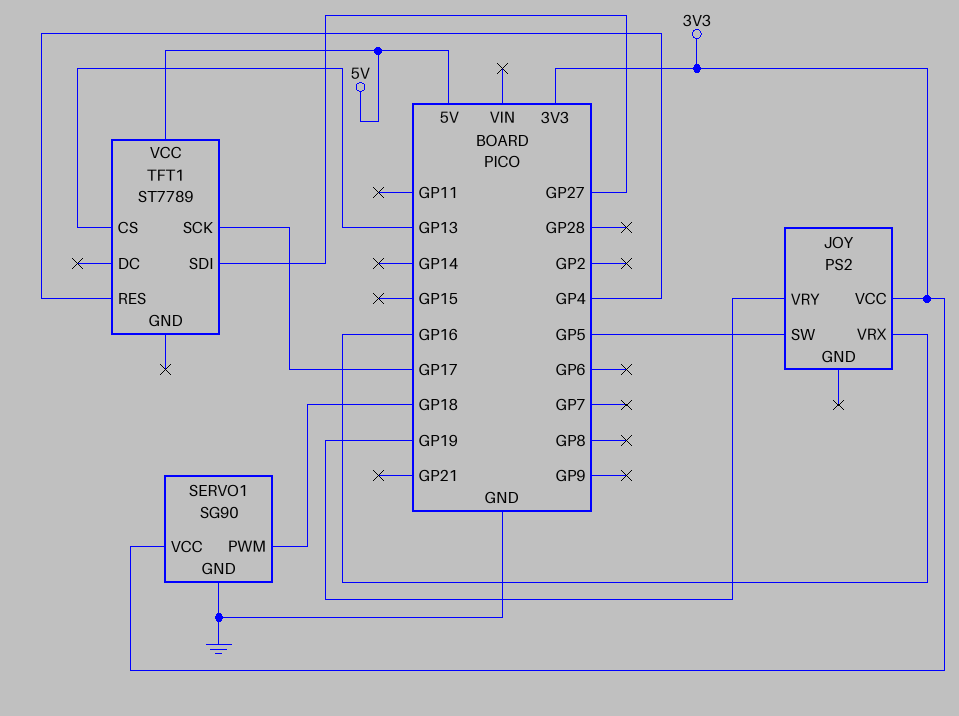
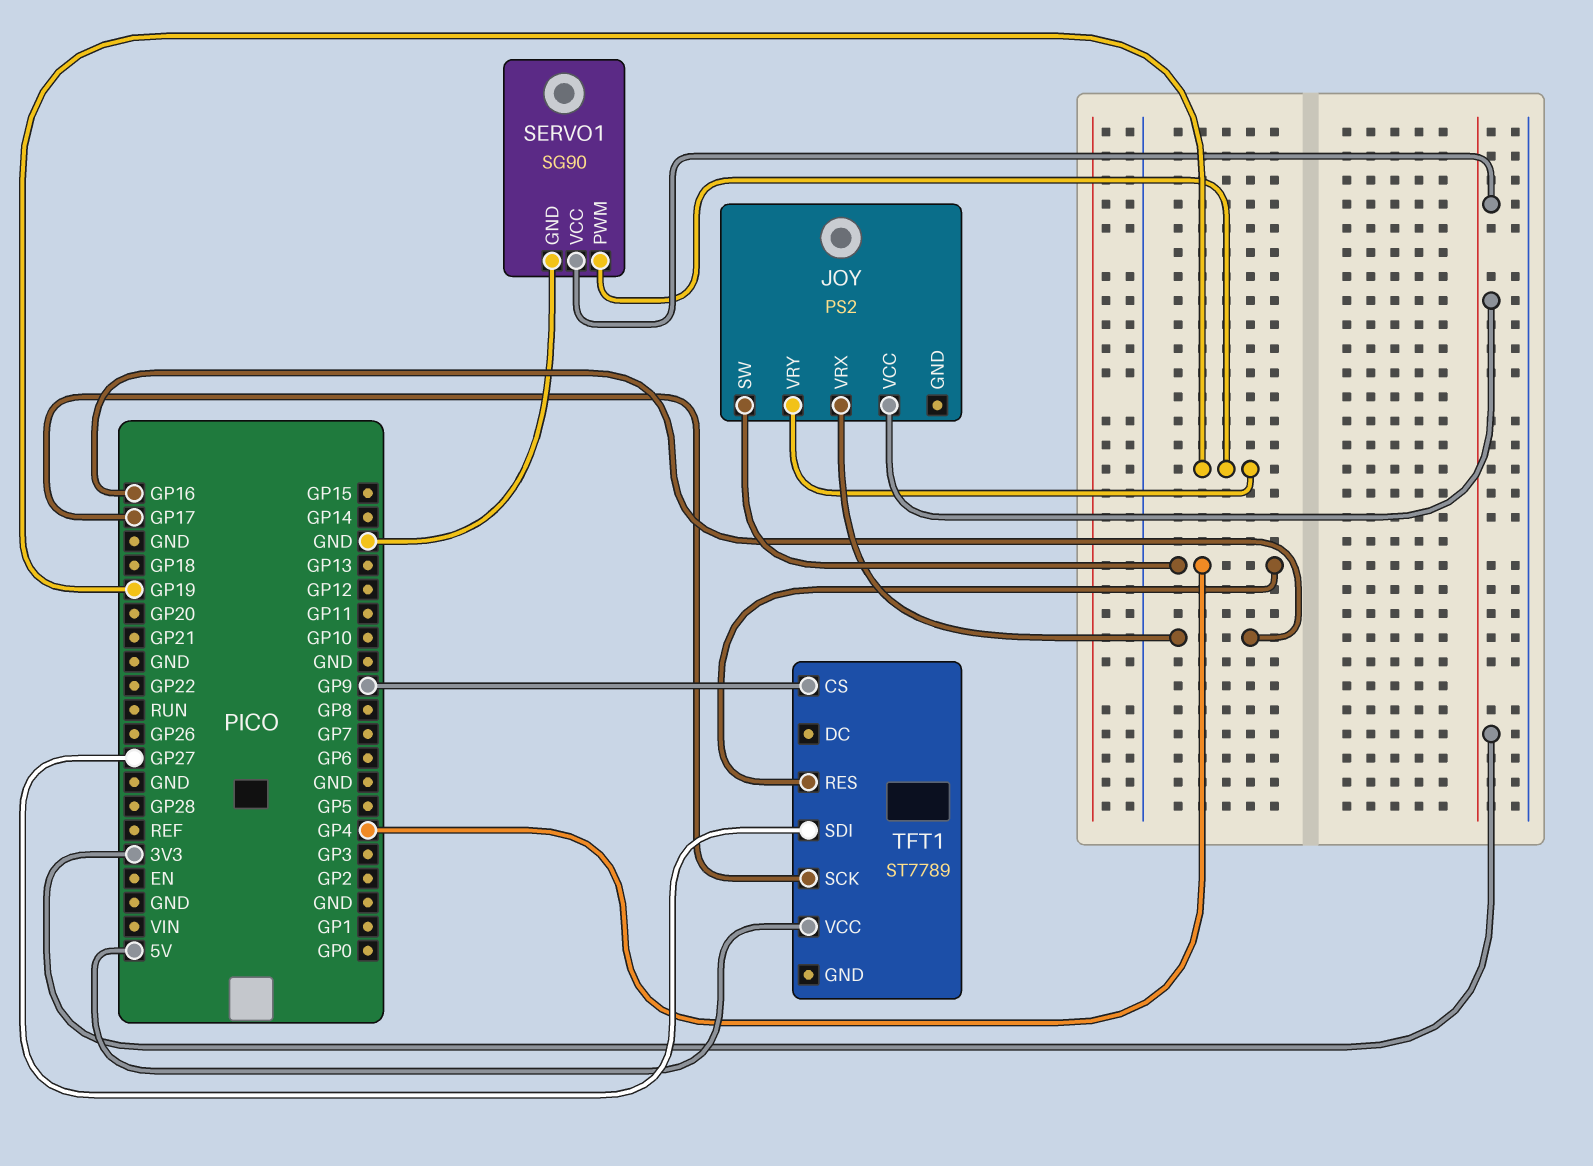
JOY pin SW: GP5 -> GP4
SERVO1 pin PWM: GP18 -> GP19
TFT1 pin CS: GP13 -> GP9

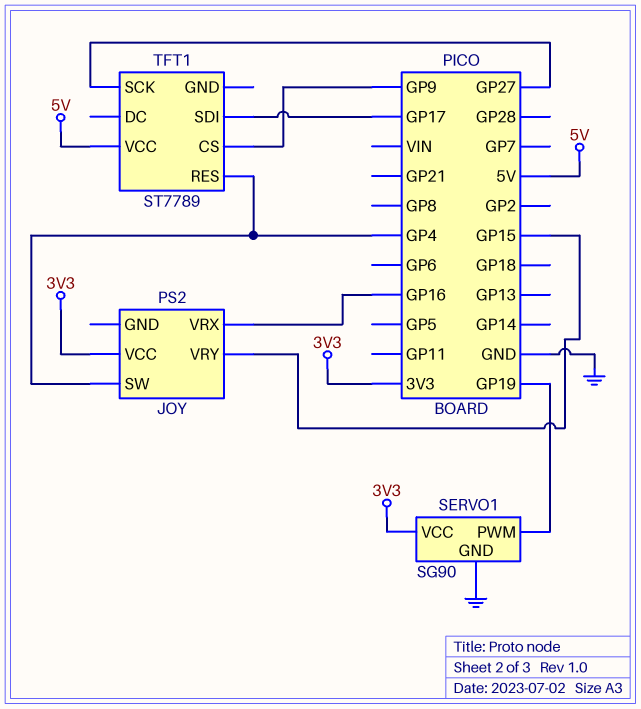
JOY pin VRY: GP19 -> GP15
TFT1 pin SCK: GP17 -> GP27
TFT1 pin SDI: GP27 -> GP17

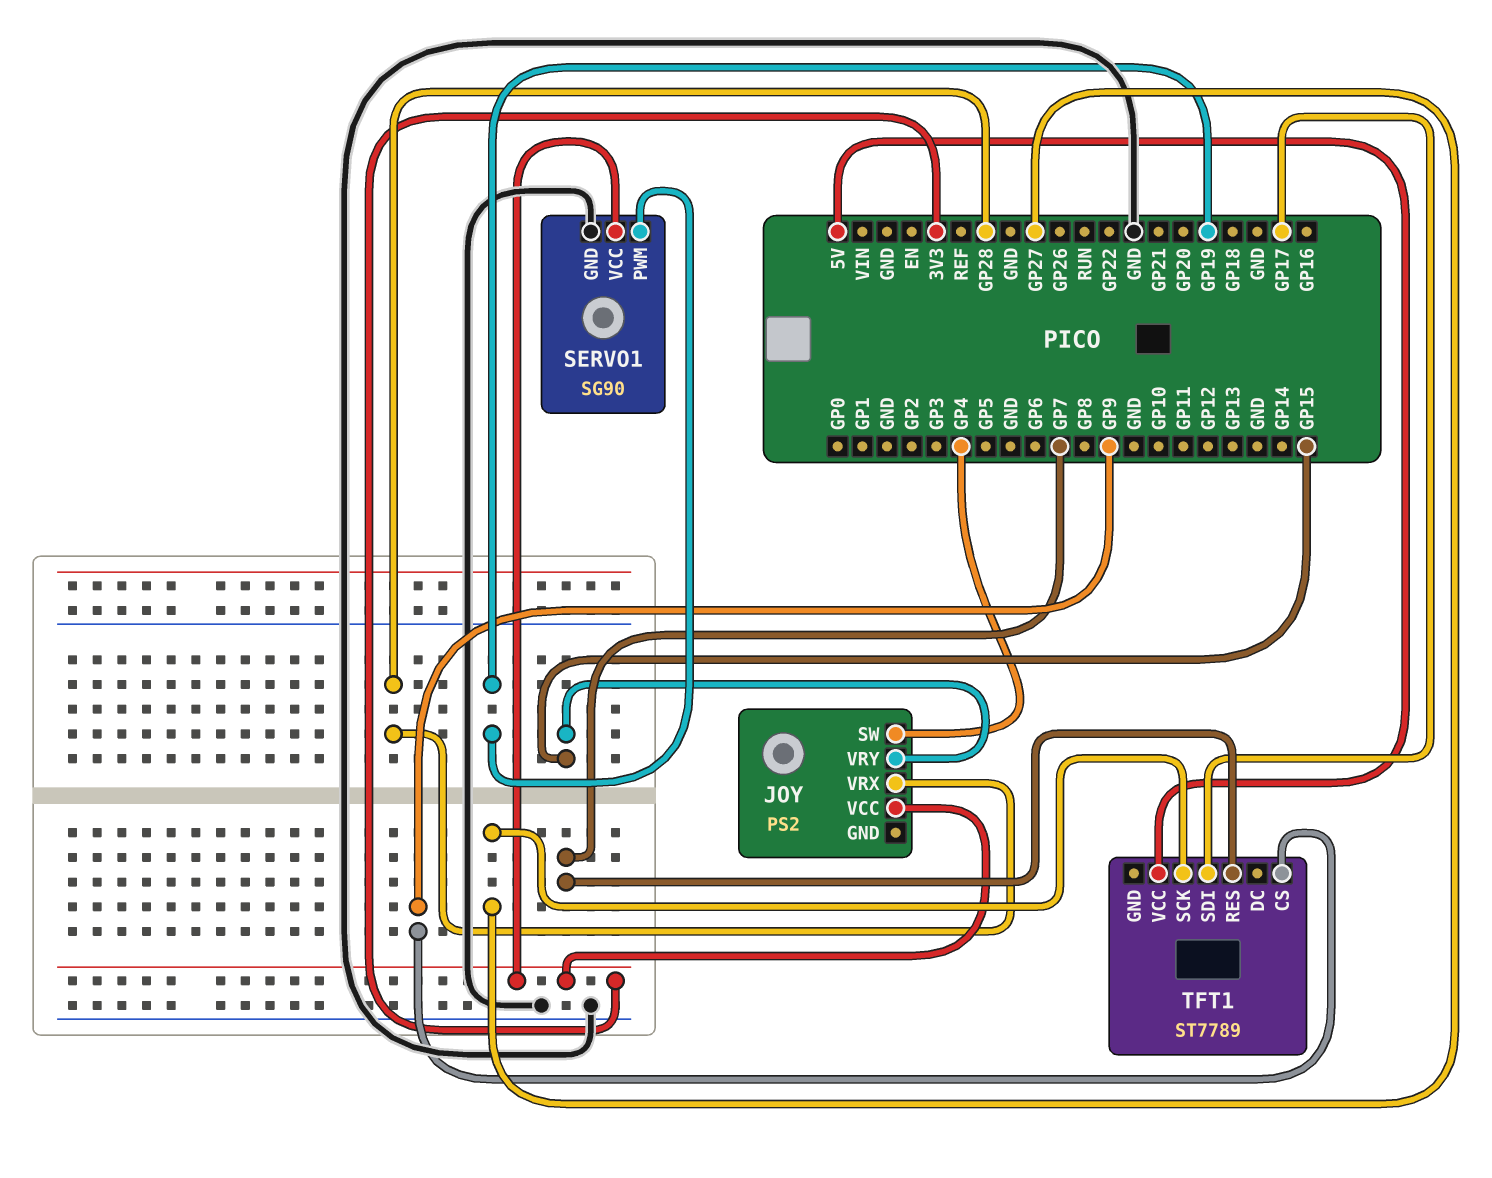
JOY pin VRX: GP16 -> GP28
TFT1 pin RES: GP4 -> GP7

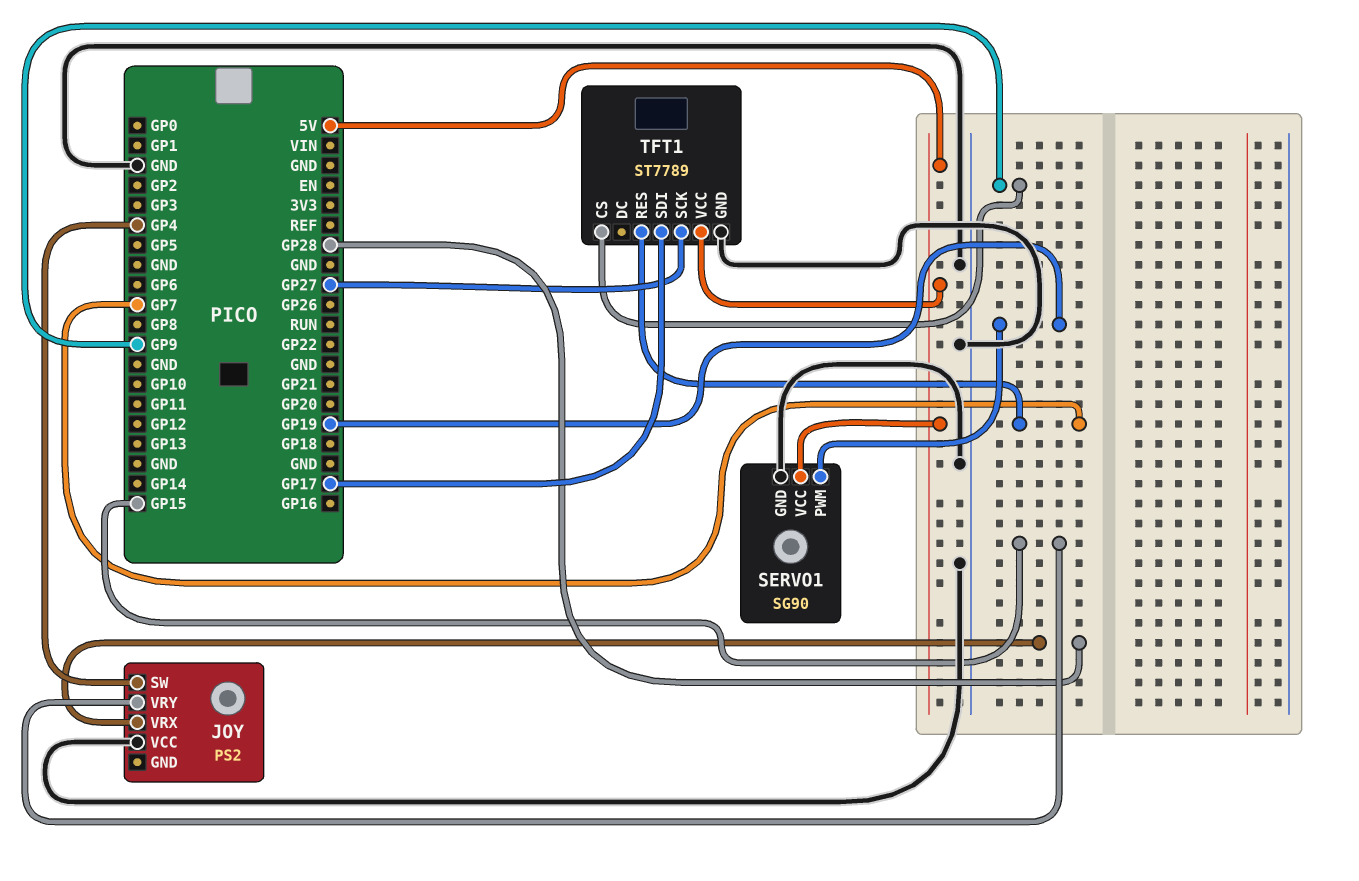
JOY pin VCC: 3V3 -> GND
SERVO1 pin VCC: 3V3 -> 5V
TFT1 pin GND: none -> GND

